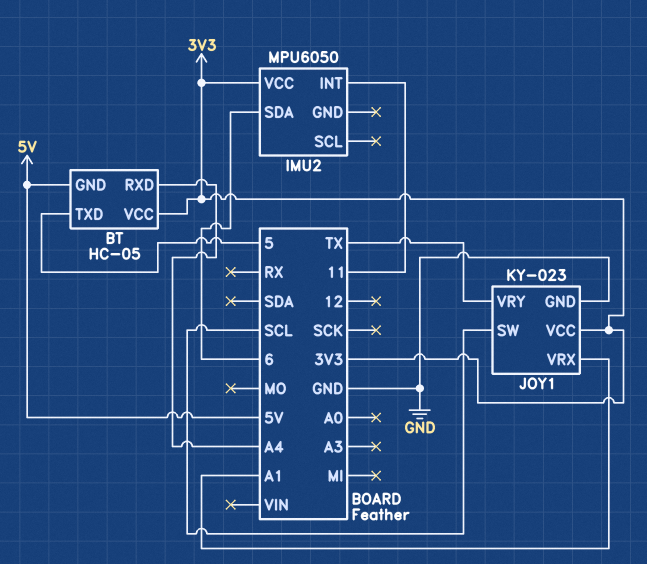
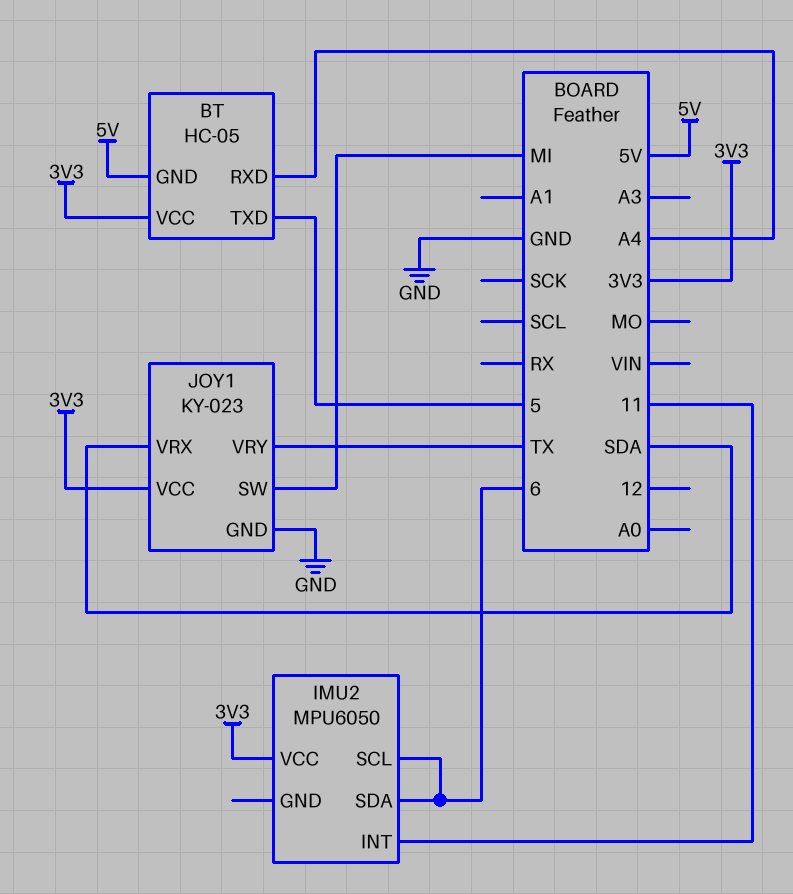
IMU2 pin SCL: none -> 6
JOY1 pin SW: SCL -> MI
JOY1 pin VRX: A1 -> SDA

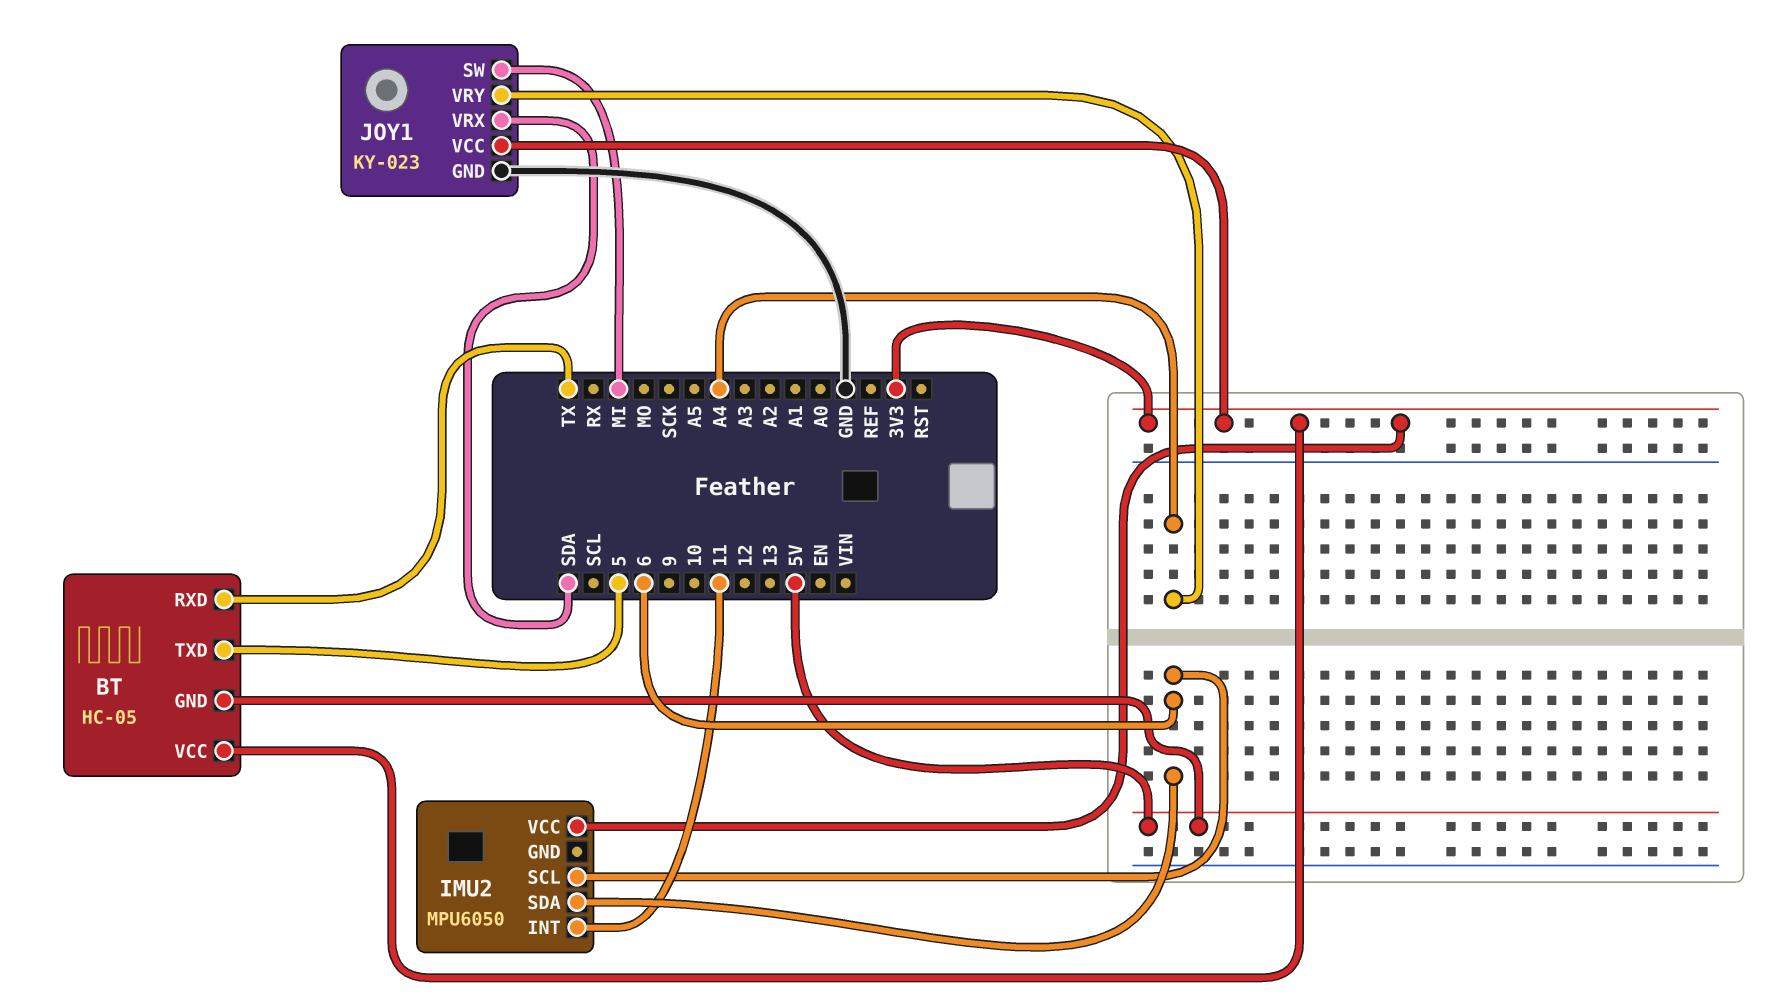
BT pin RXD: A4 -> TX
JOY1 pin VRY: TX -> A4

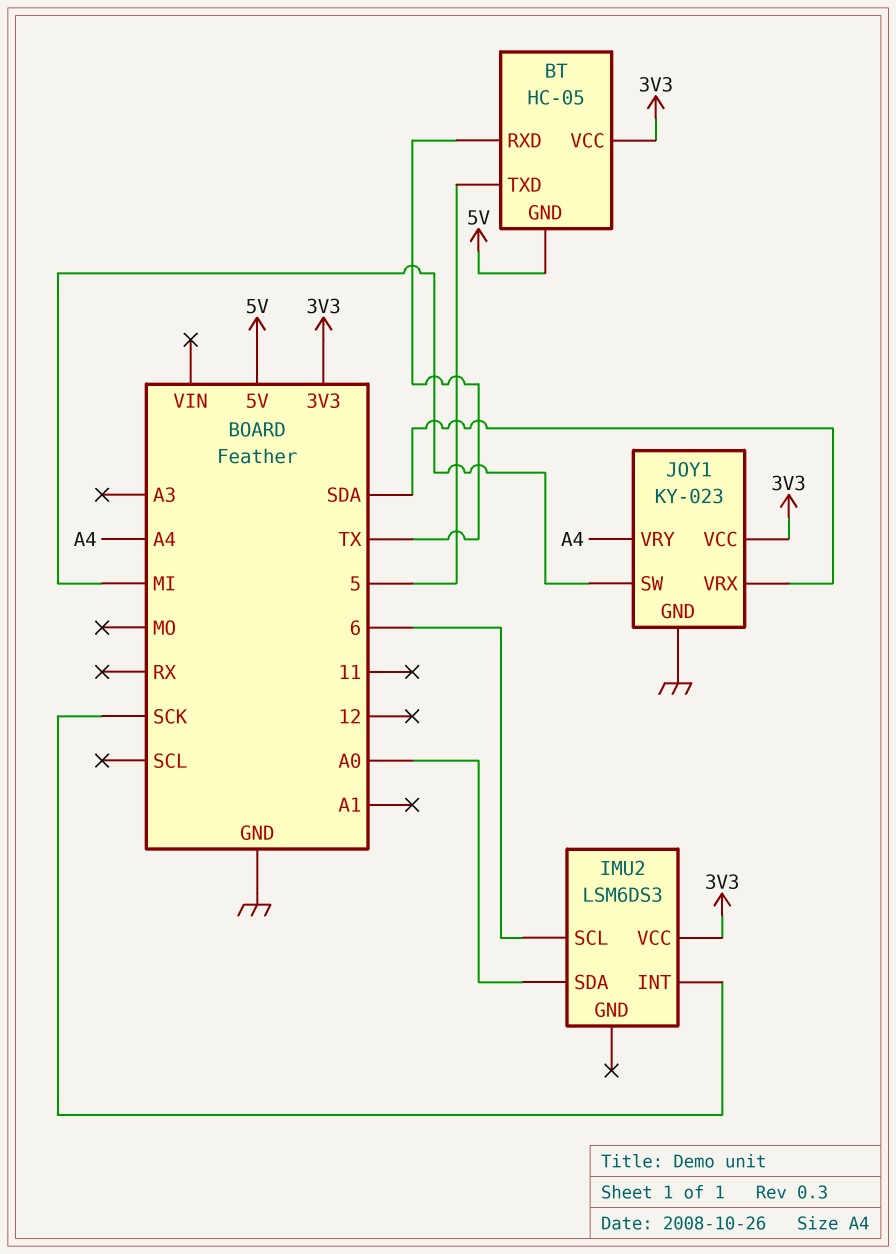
IMU2: MPU6050 -> LSM6DS3
IMU2 pin INT: 11 -> SCK
IMU2 pin SDA: 6 -> A0

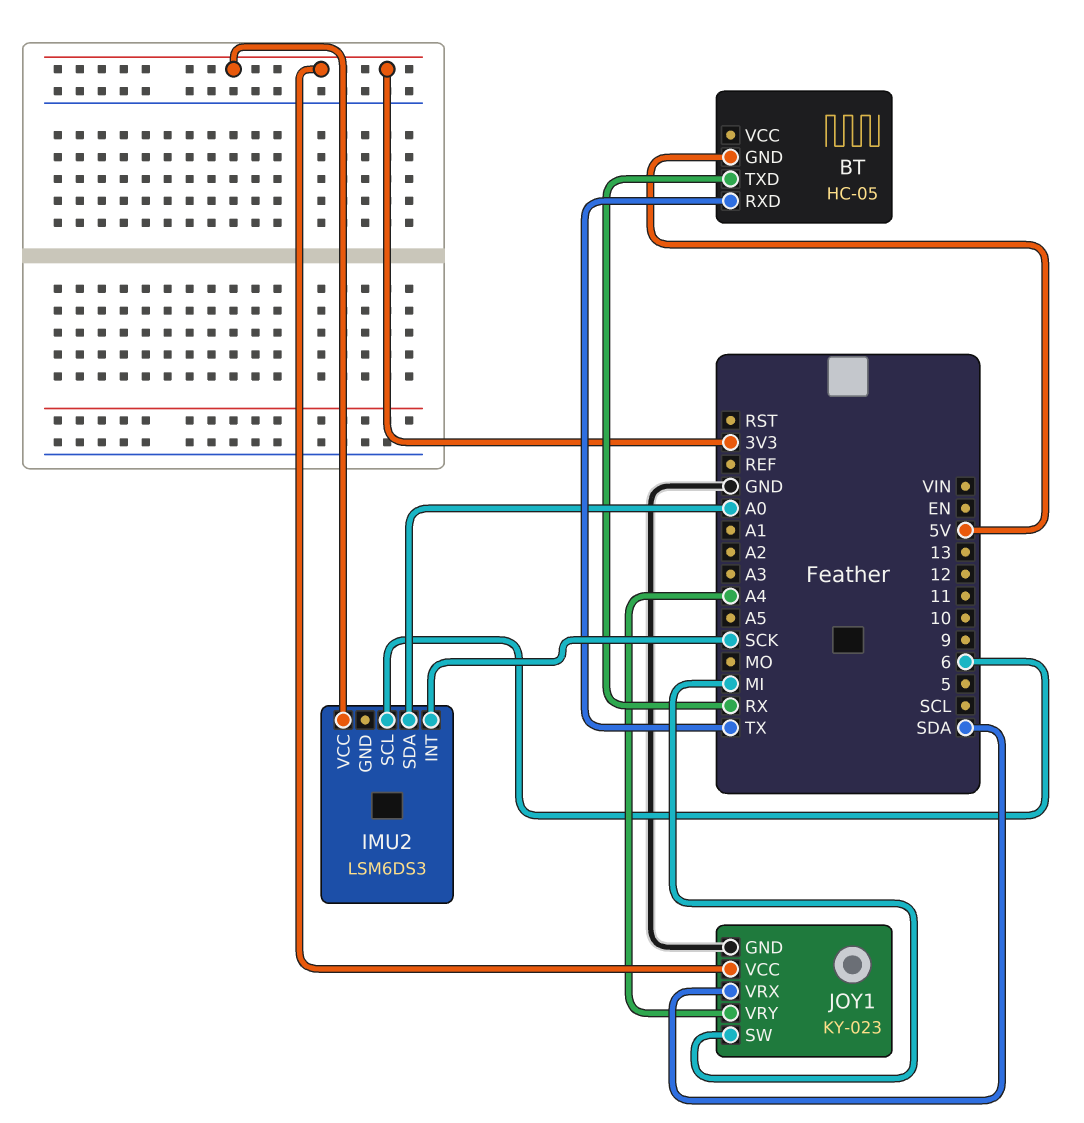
BT pin TXD: 5 -> RX
BT pin VCC: 3V3 -> none

